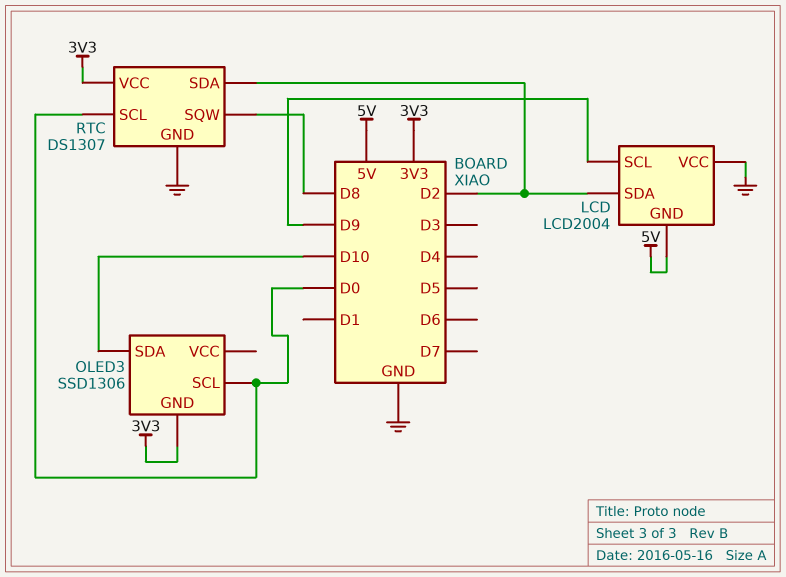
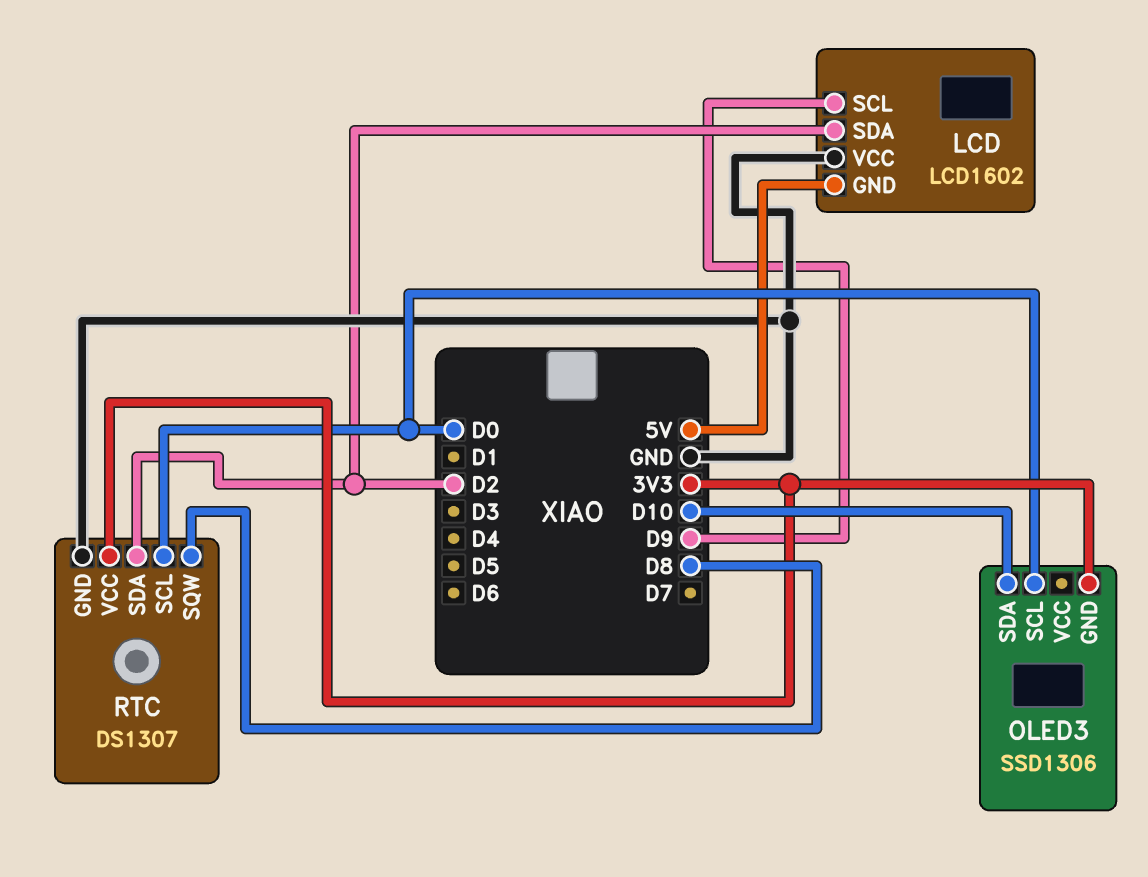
LCD: LCD2004 -> LCD1602

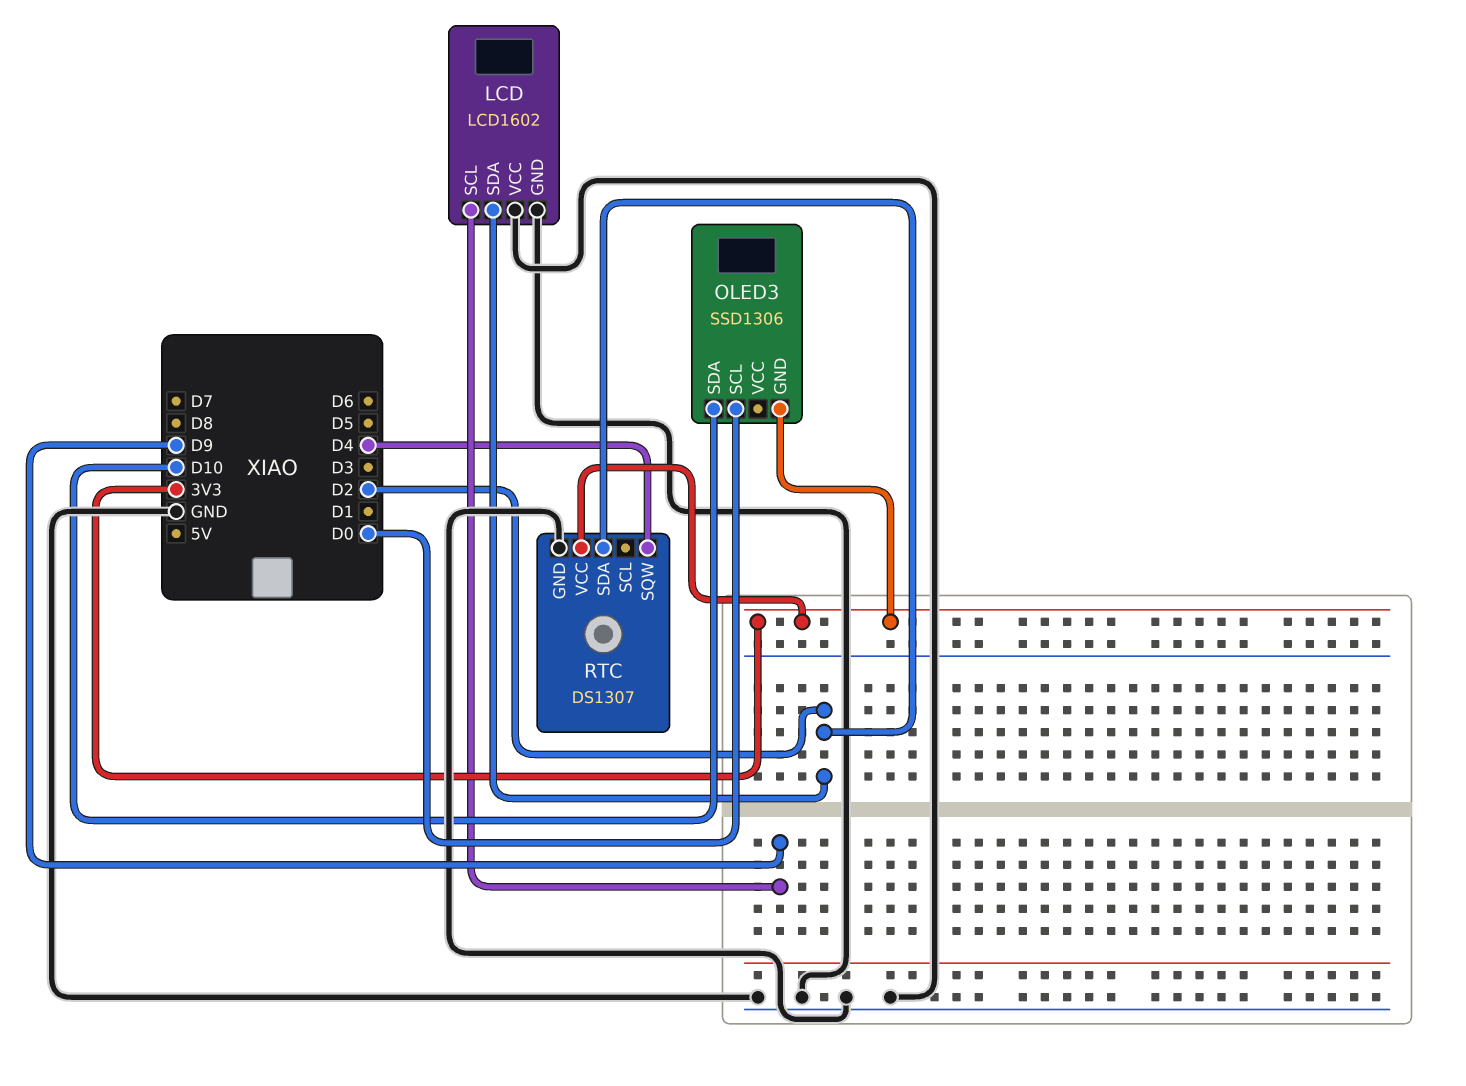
LCD pin GND: 5V -> GND
RTC pin SCL: D0 -> none
RTC pin SQW: D8 -> D4

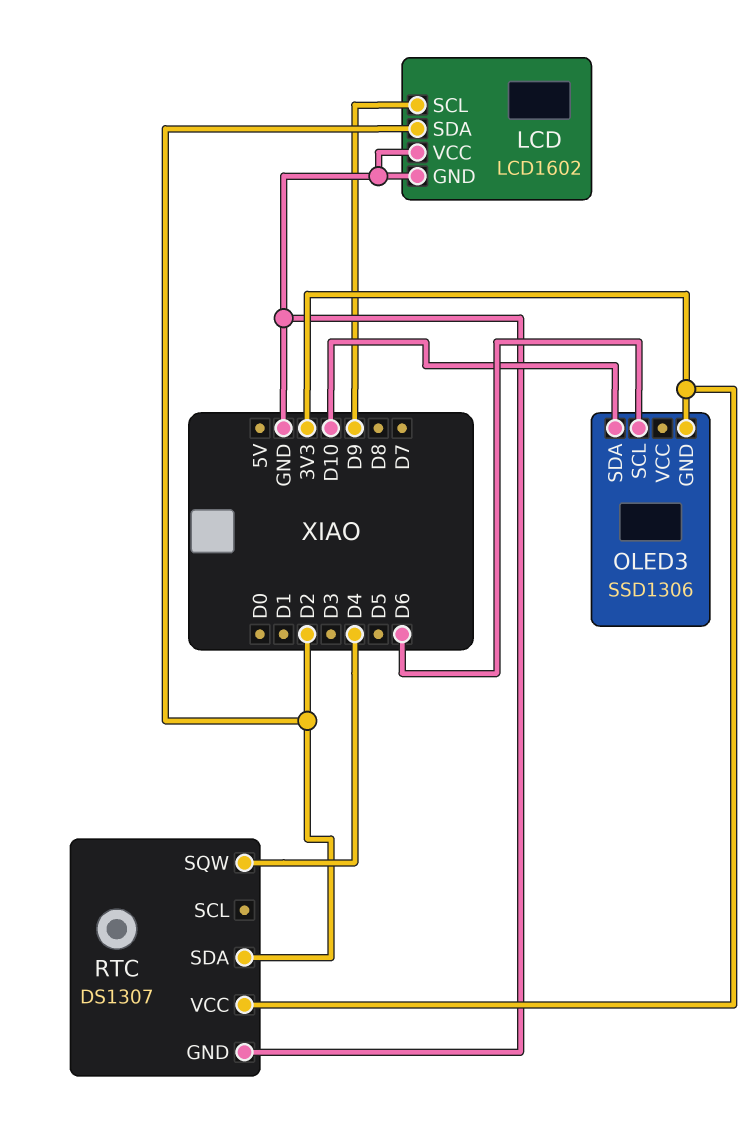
OLED3 pin SCL: D0 -> D6

